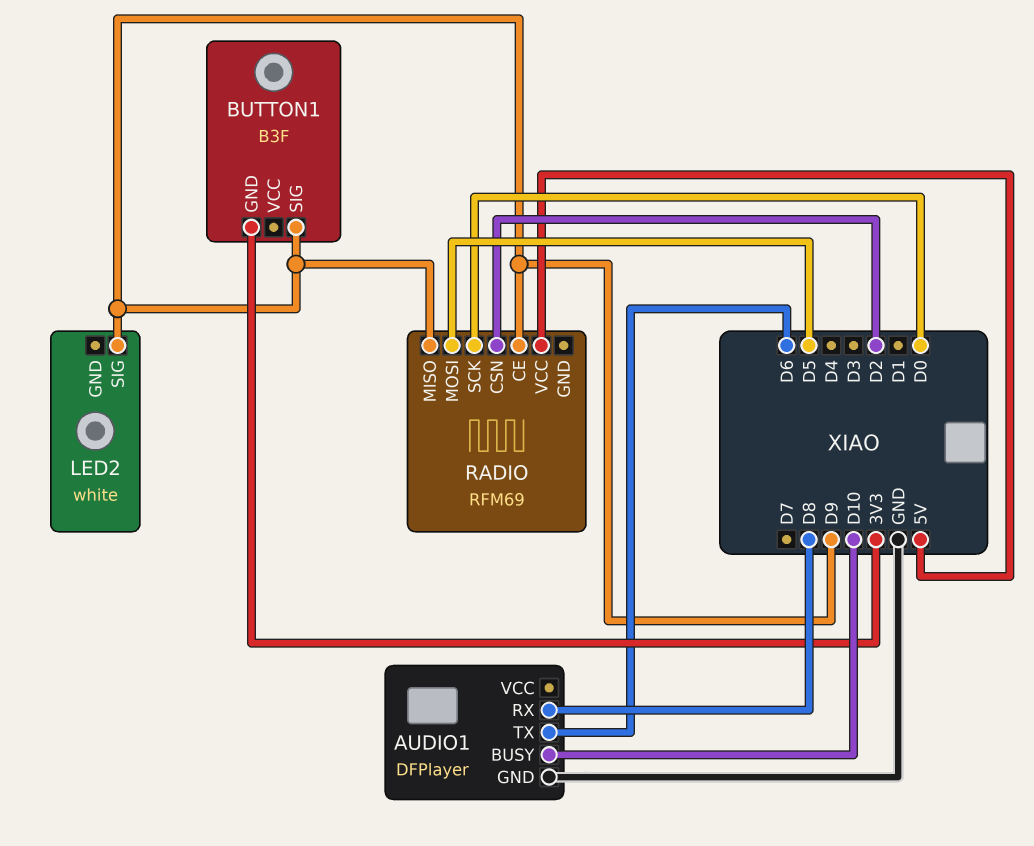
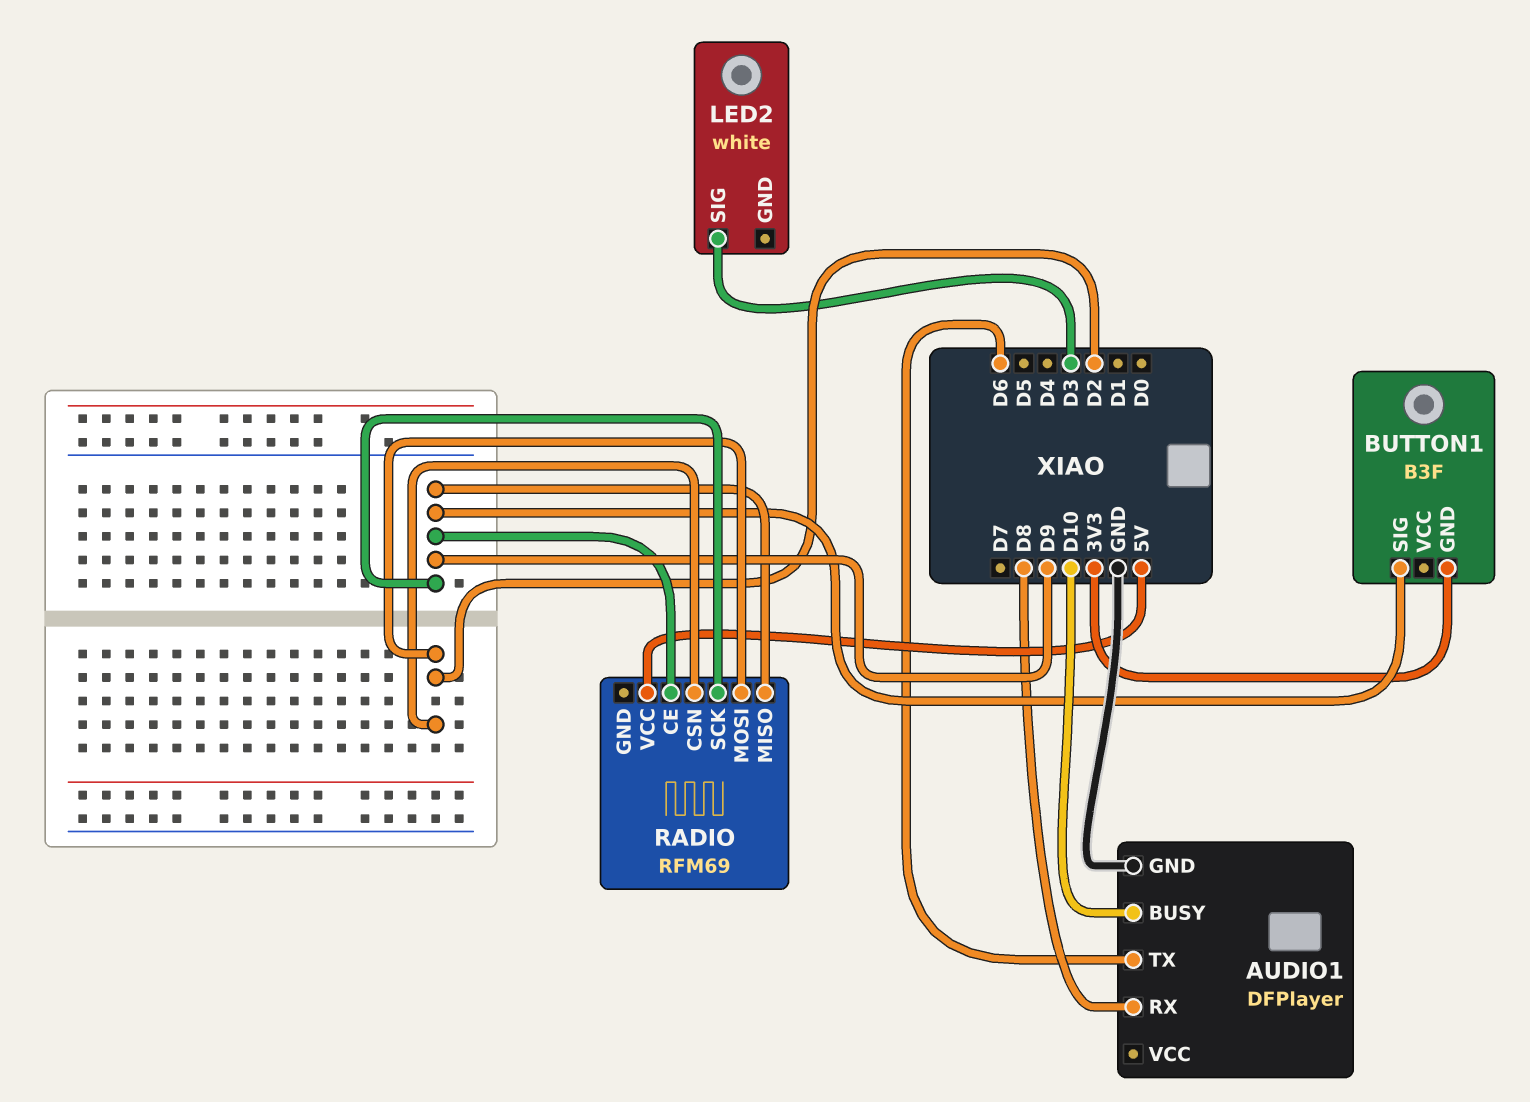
LED2 pin SIG: D9 -> D3
RADIO pin MOSI: D5 -> D2
RADIO pin SCK: D0 -> D9

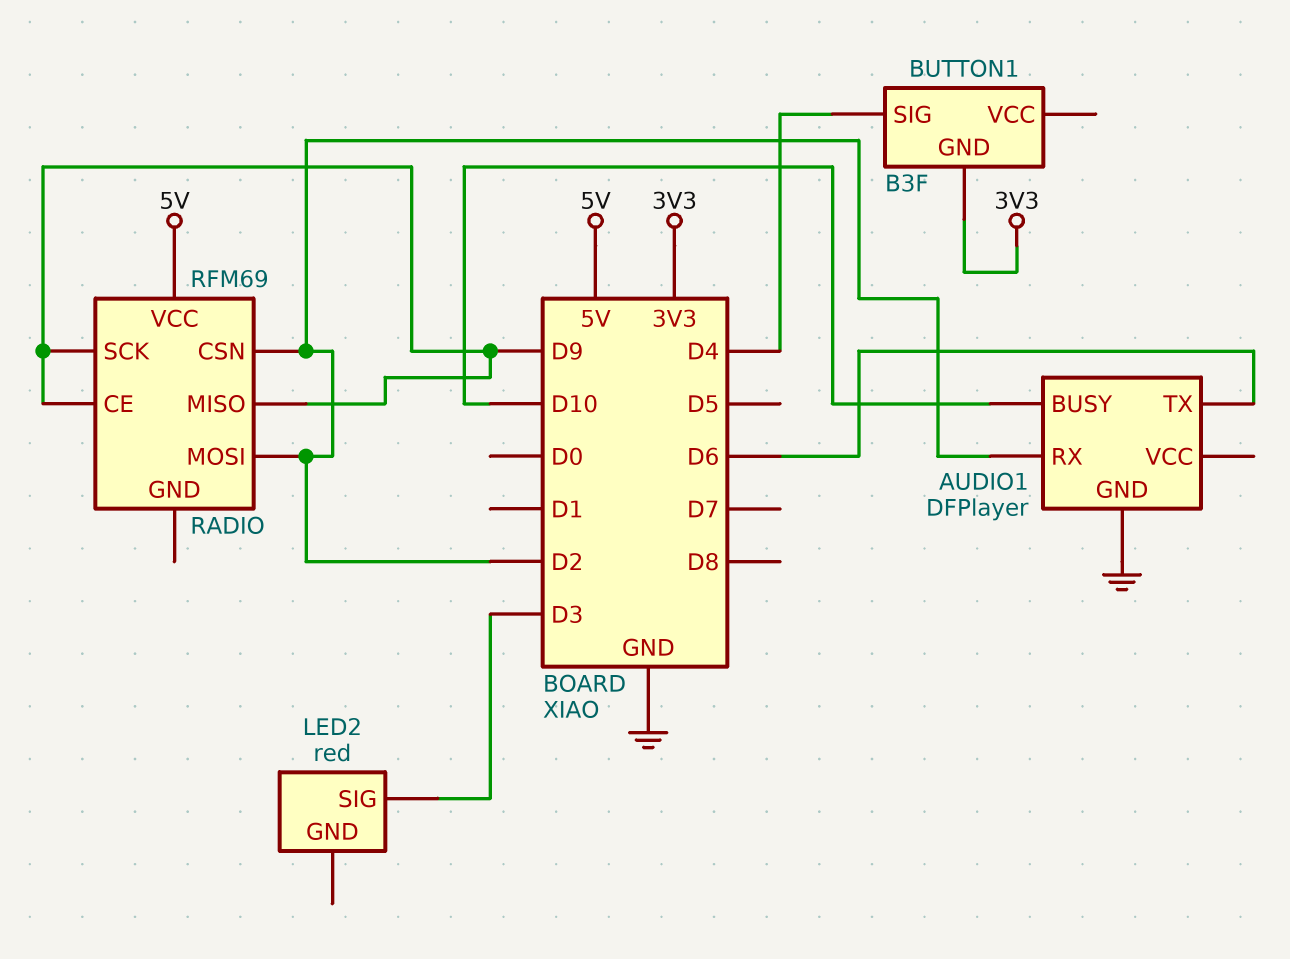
AUDIO1 pin RX: D8 -> D2
BUTTON1 pin SIG: D9 -> D4
LED2: white -> red

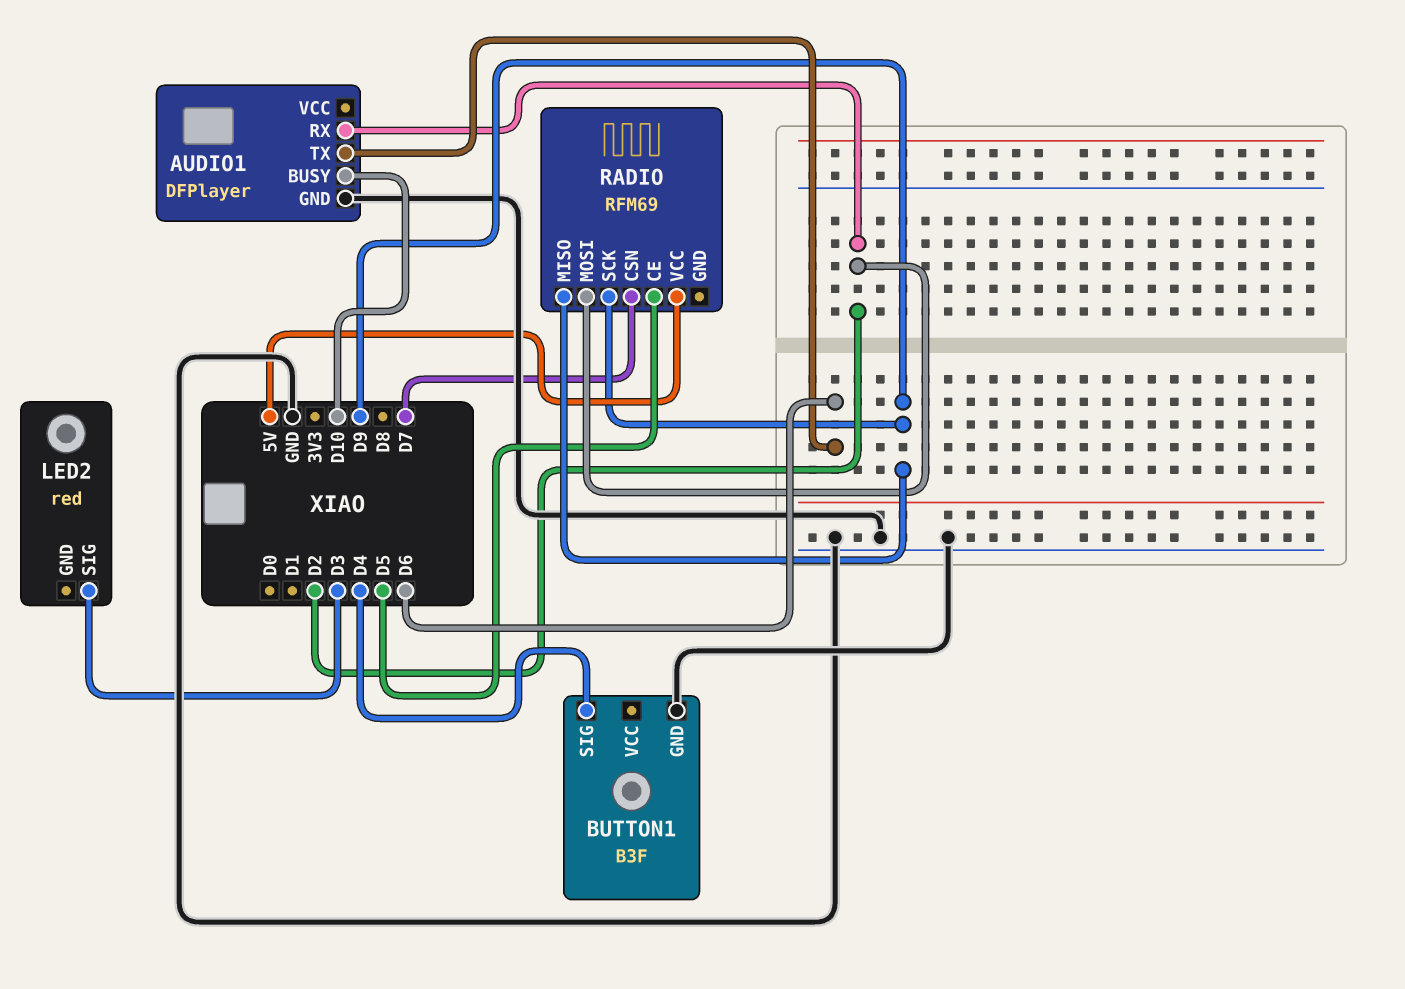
BUTTON1 pin GND: 3V3 -> GND
RADIO pin CE: D9 -> D5
RADIO pin CSN: D2 -> D7

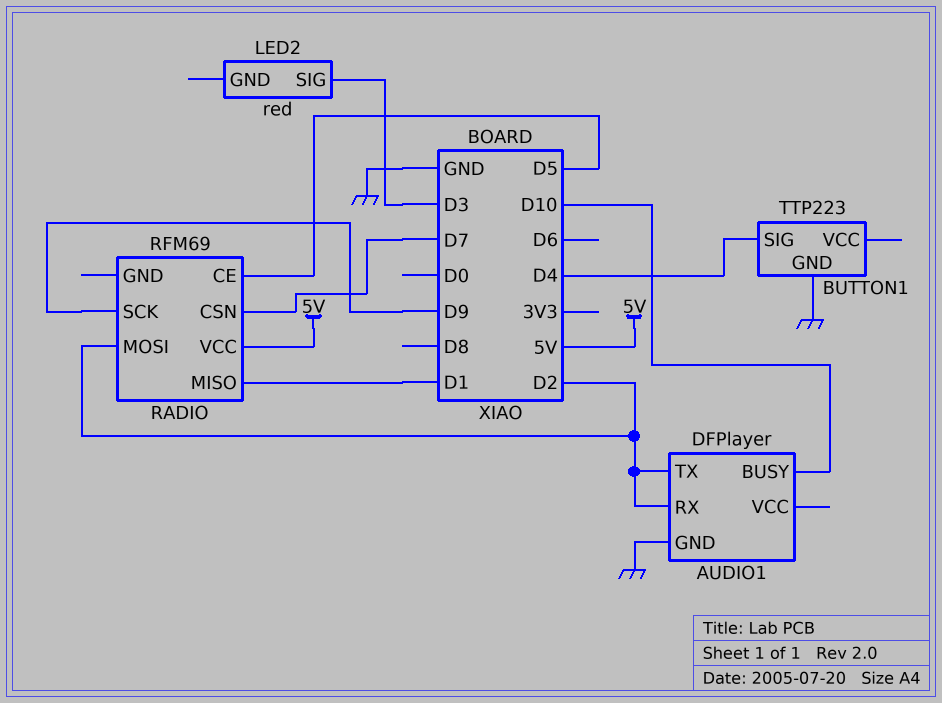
AUDIO1 pin TX: D6 -> D2
BUTTON1: B3F -> TTP223
RADIO pin MISO: D9 -> D1

